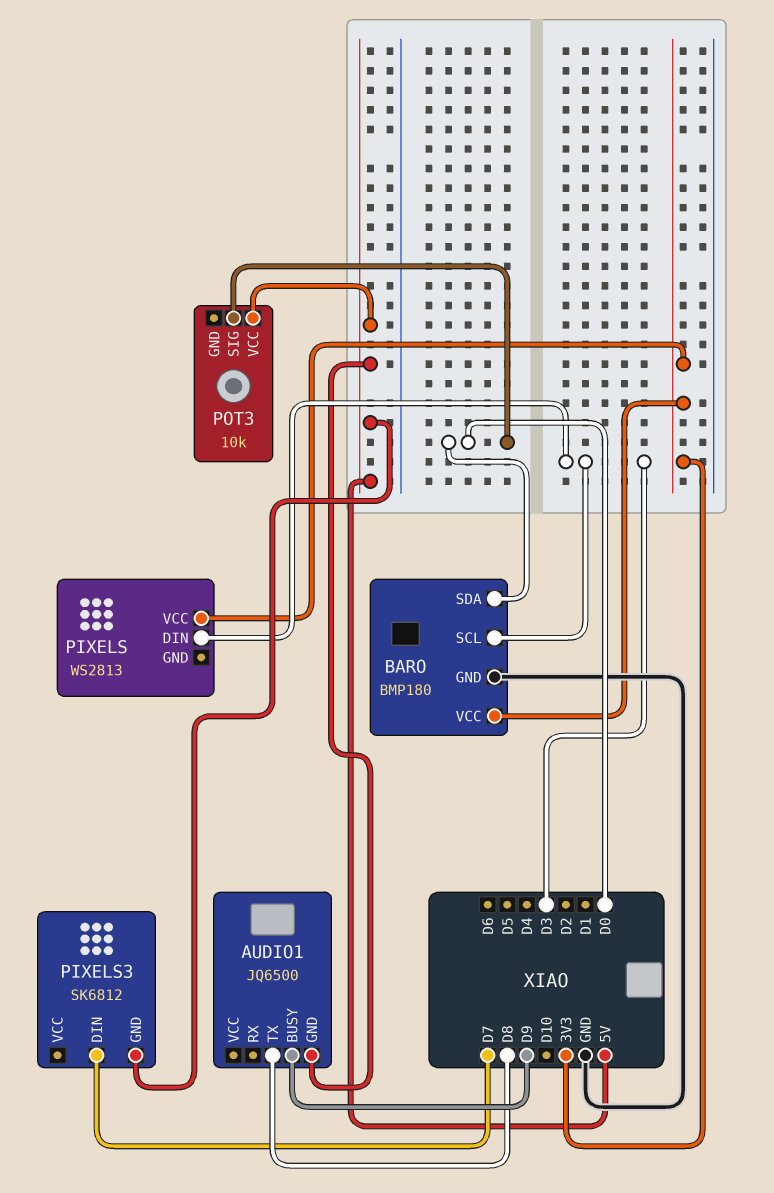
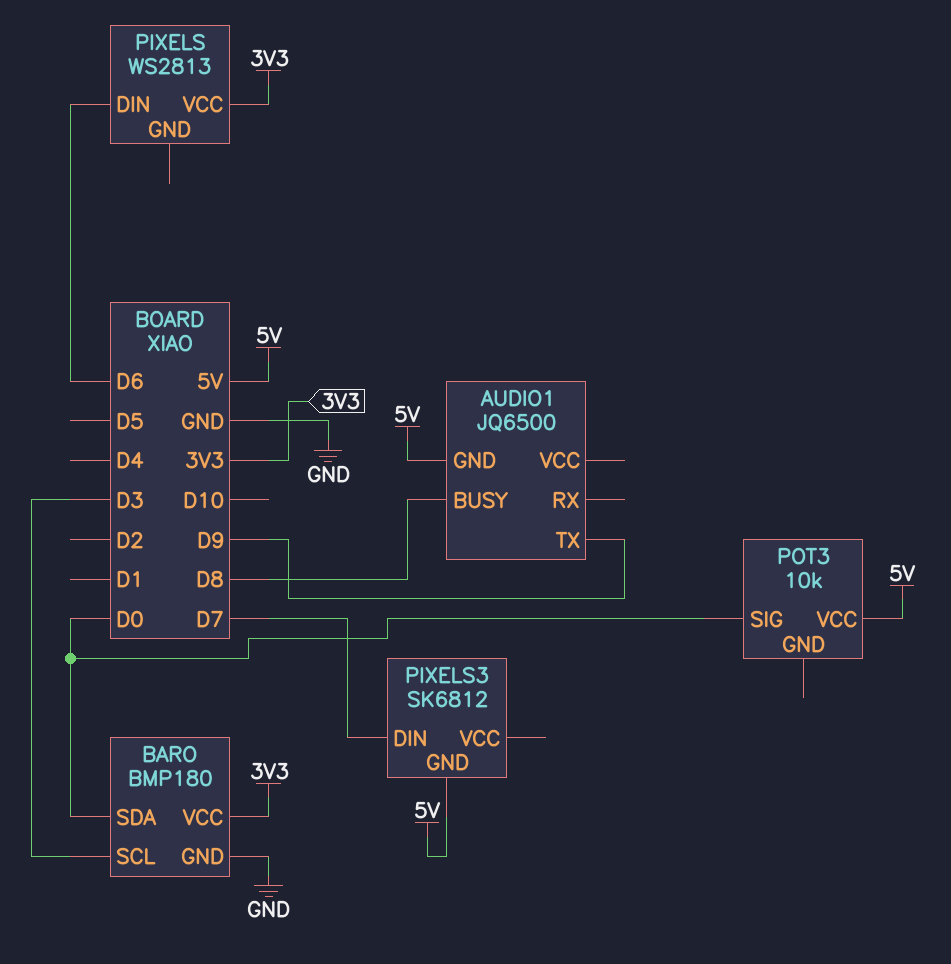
AUDIO1 pin BUSY: D9 -> D8
AUDIO1 pin TX: D8 -> D9
PIXELS pin DIN: D3 -> D6

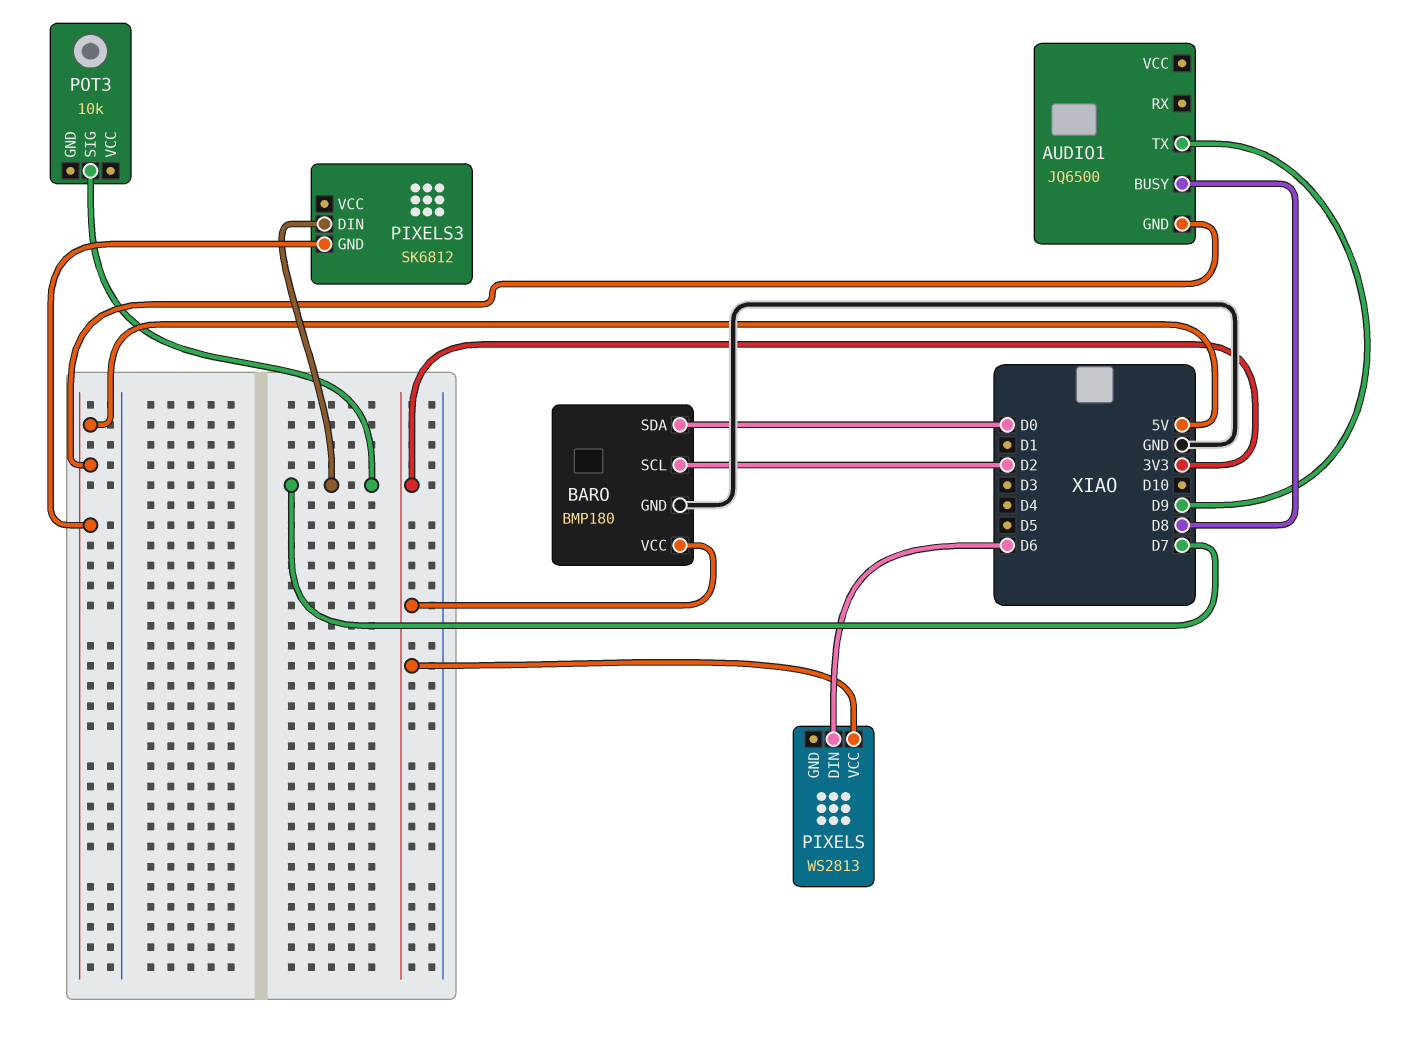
BARO pin SCL: D3 -> D2
POT3 pin SIG: D0 -> D7
POT3 pin VCC: 5V -> none

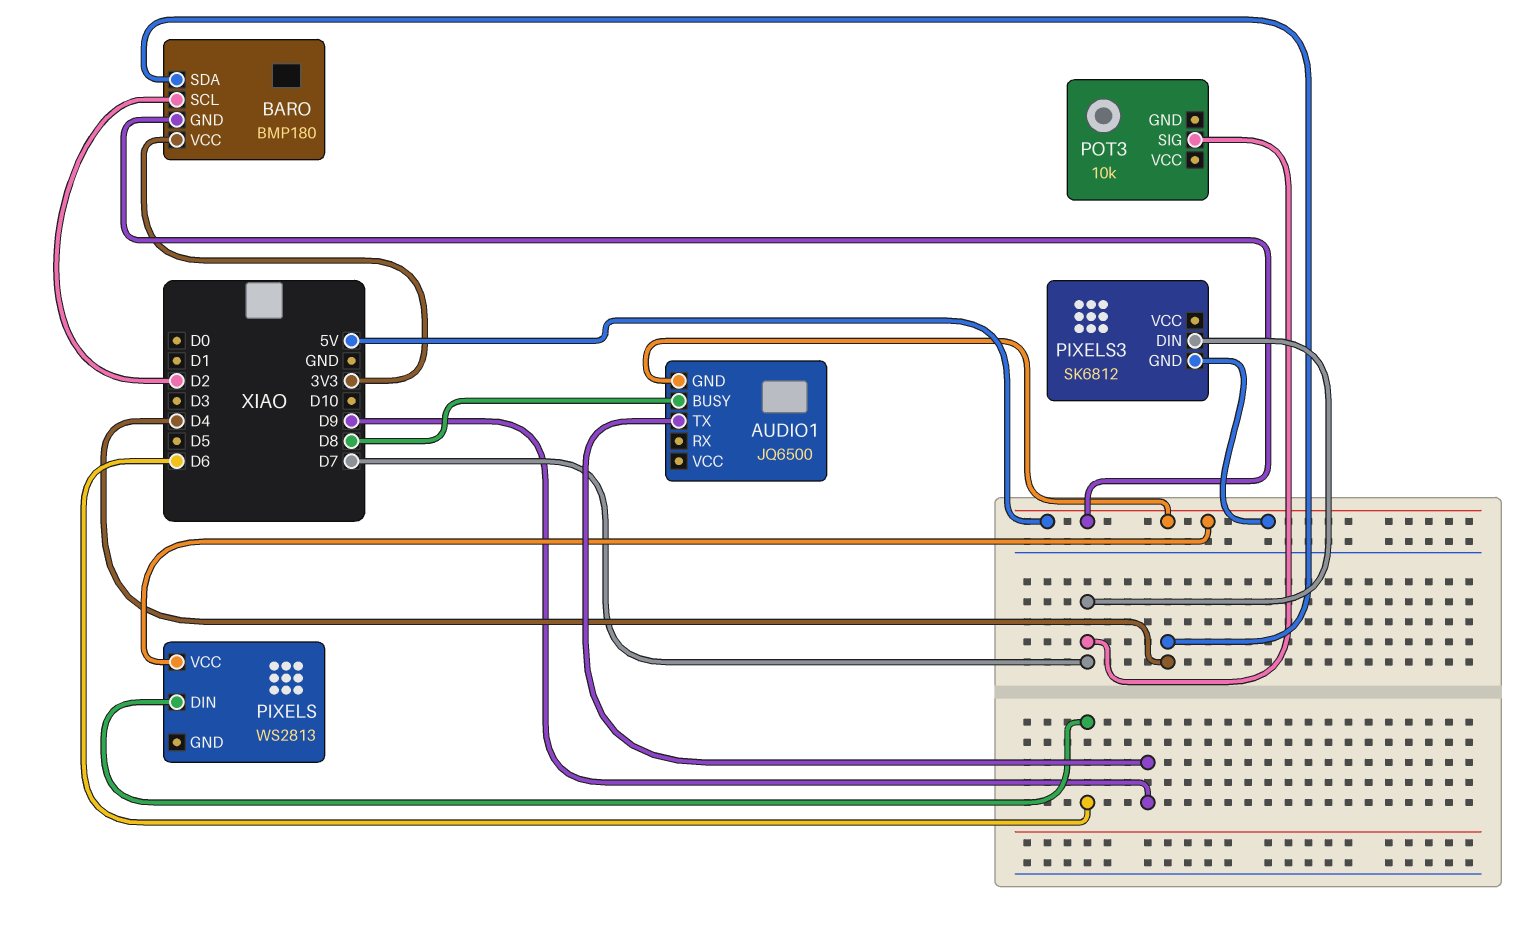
BARO pin GND: GND -> 5V
BARO pin SDA: D0 -> D4
PIXELS pin VCC: 3V3 -> 5V

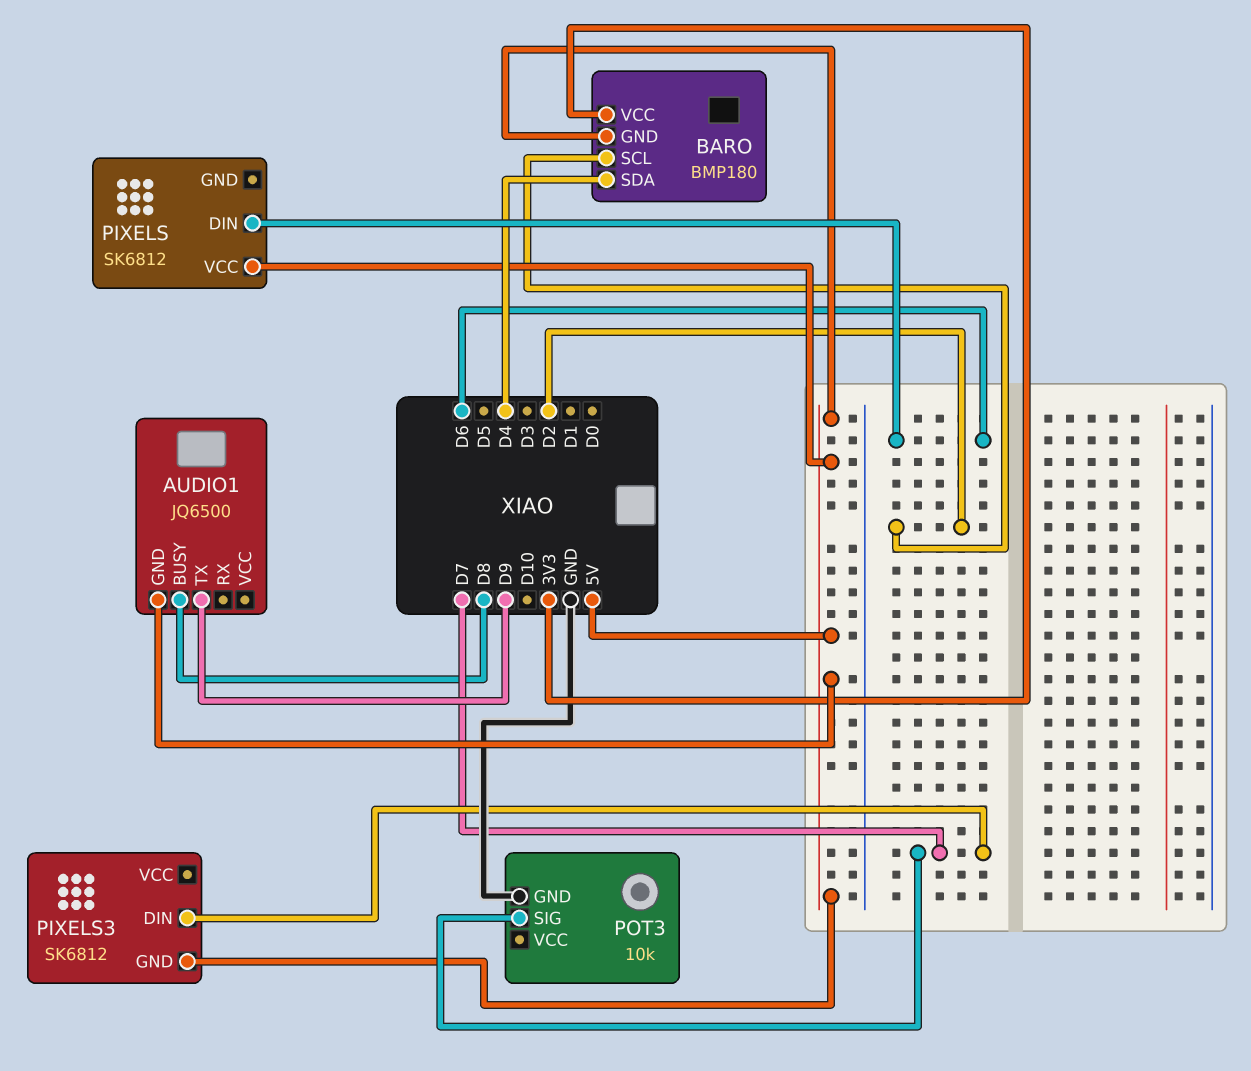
PIXELS: WS2813 -> SK6812
POT3 pin GND: none -> GND

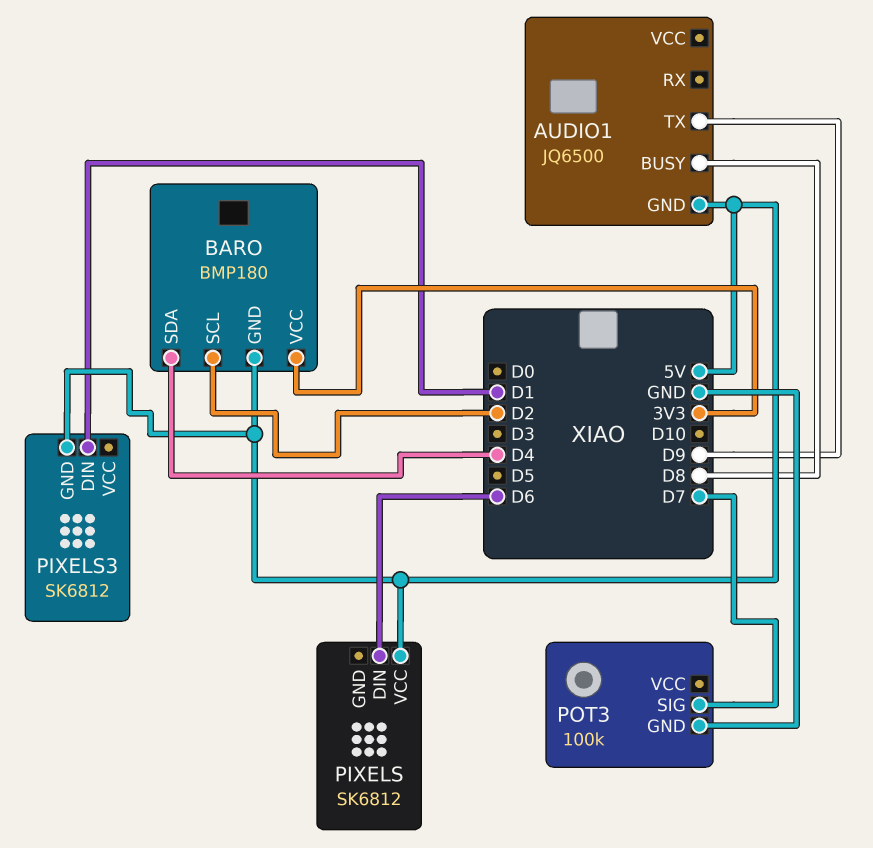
PIXELS3 pin DIN: D7 -> D1
POT3: 10k -> 100k

